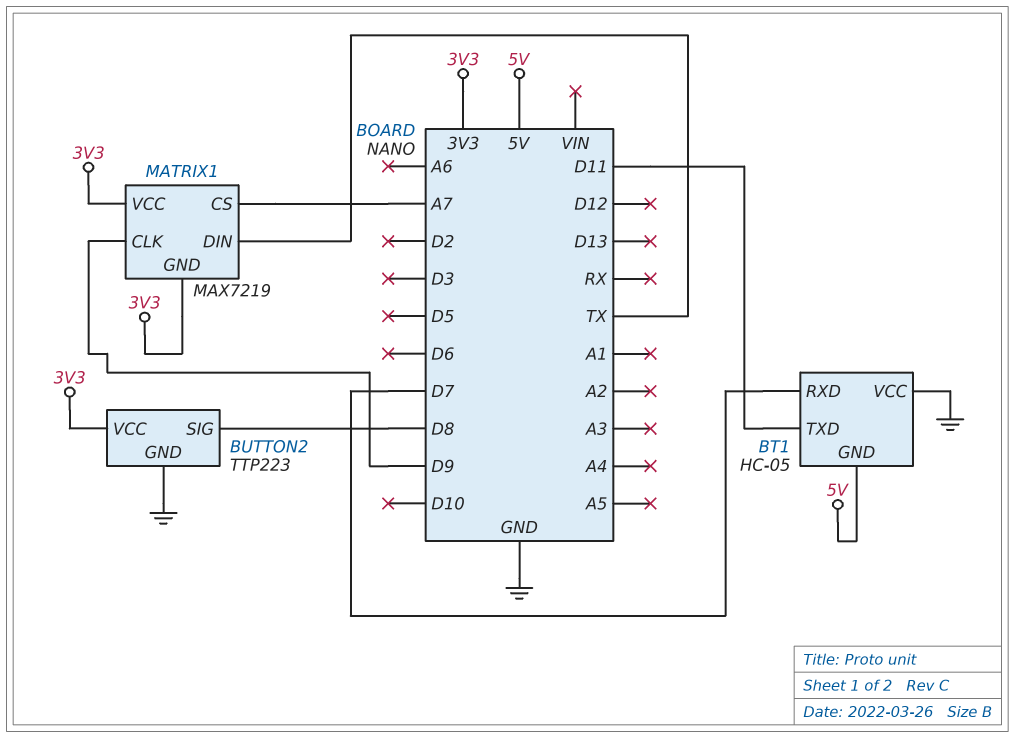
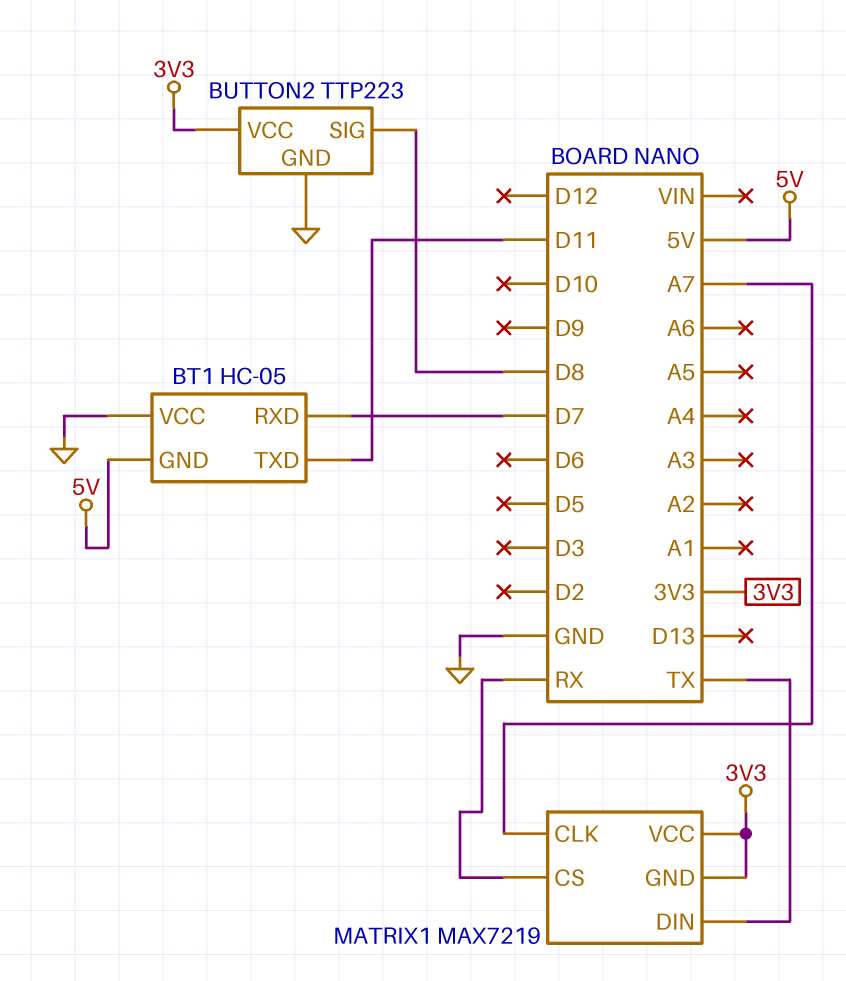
MATRIX1 pin CLK: D9 -> A7
MATRIX1 pin CS: A7 -> RX

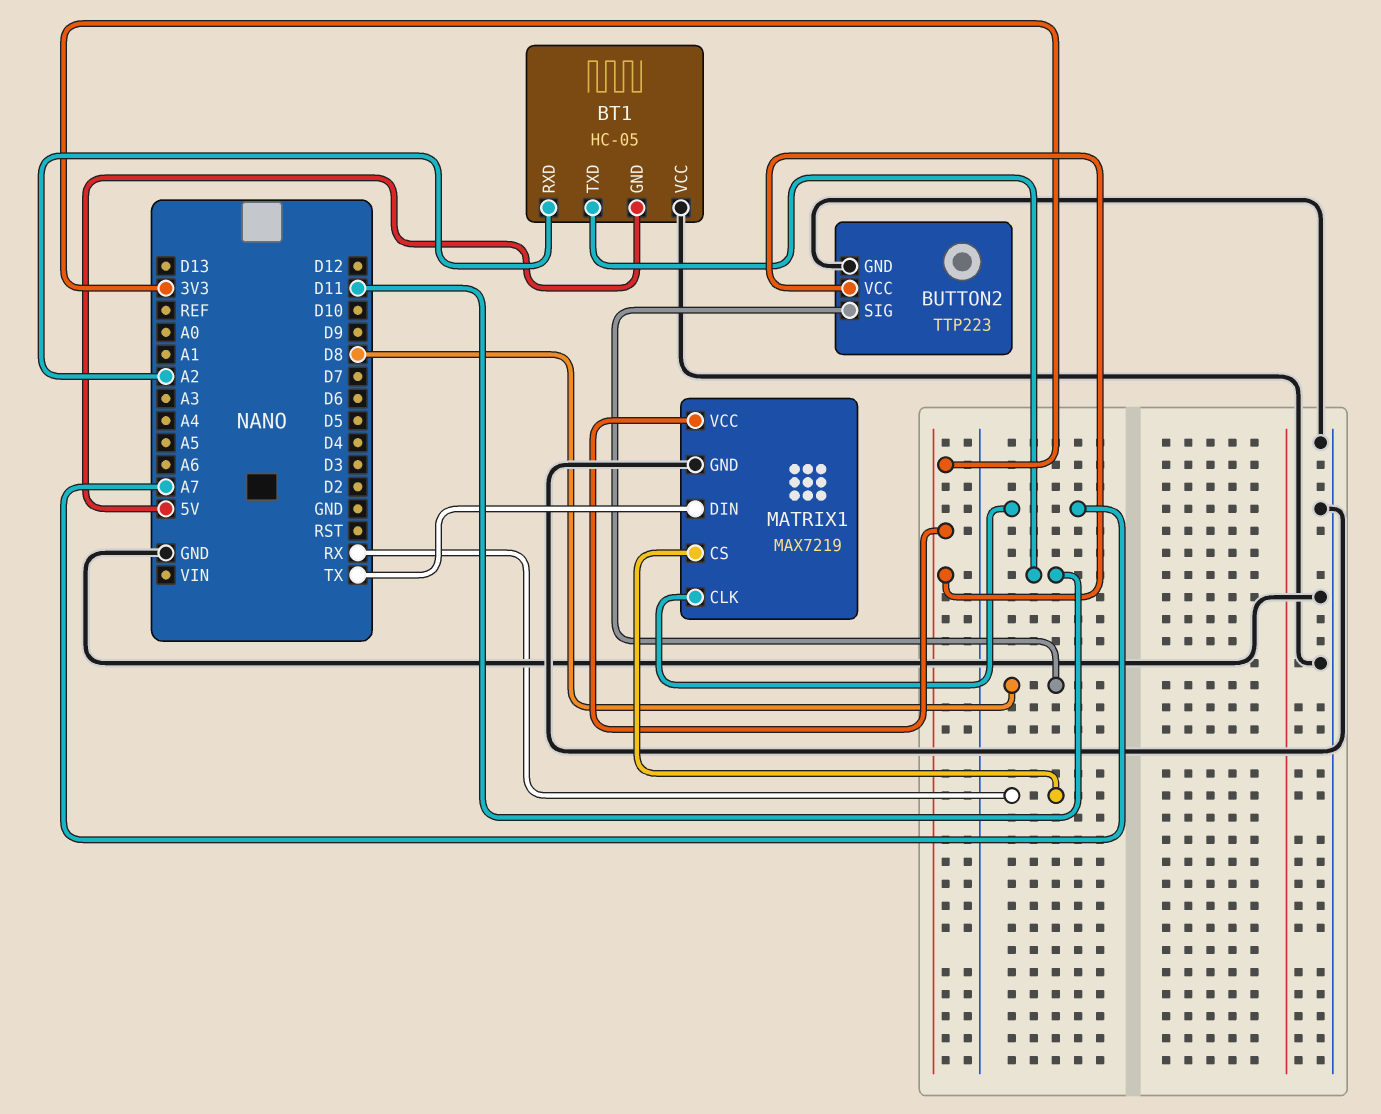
BT1 pin RXD: D7 -> A2
MATRIX1 pin GND: 3V3 -> GND

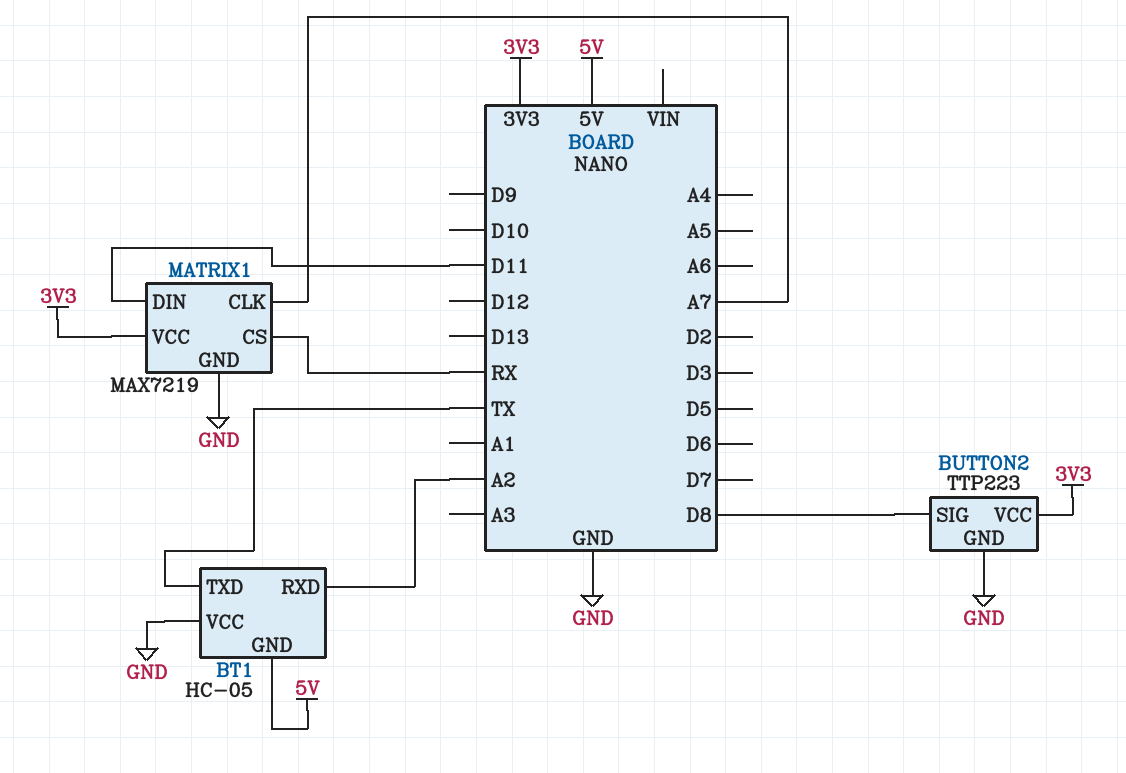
BT1 pin TXD: D11 -> TX
MATRIX1 pin DIN: TX -> D11

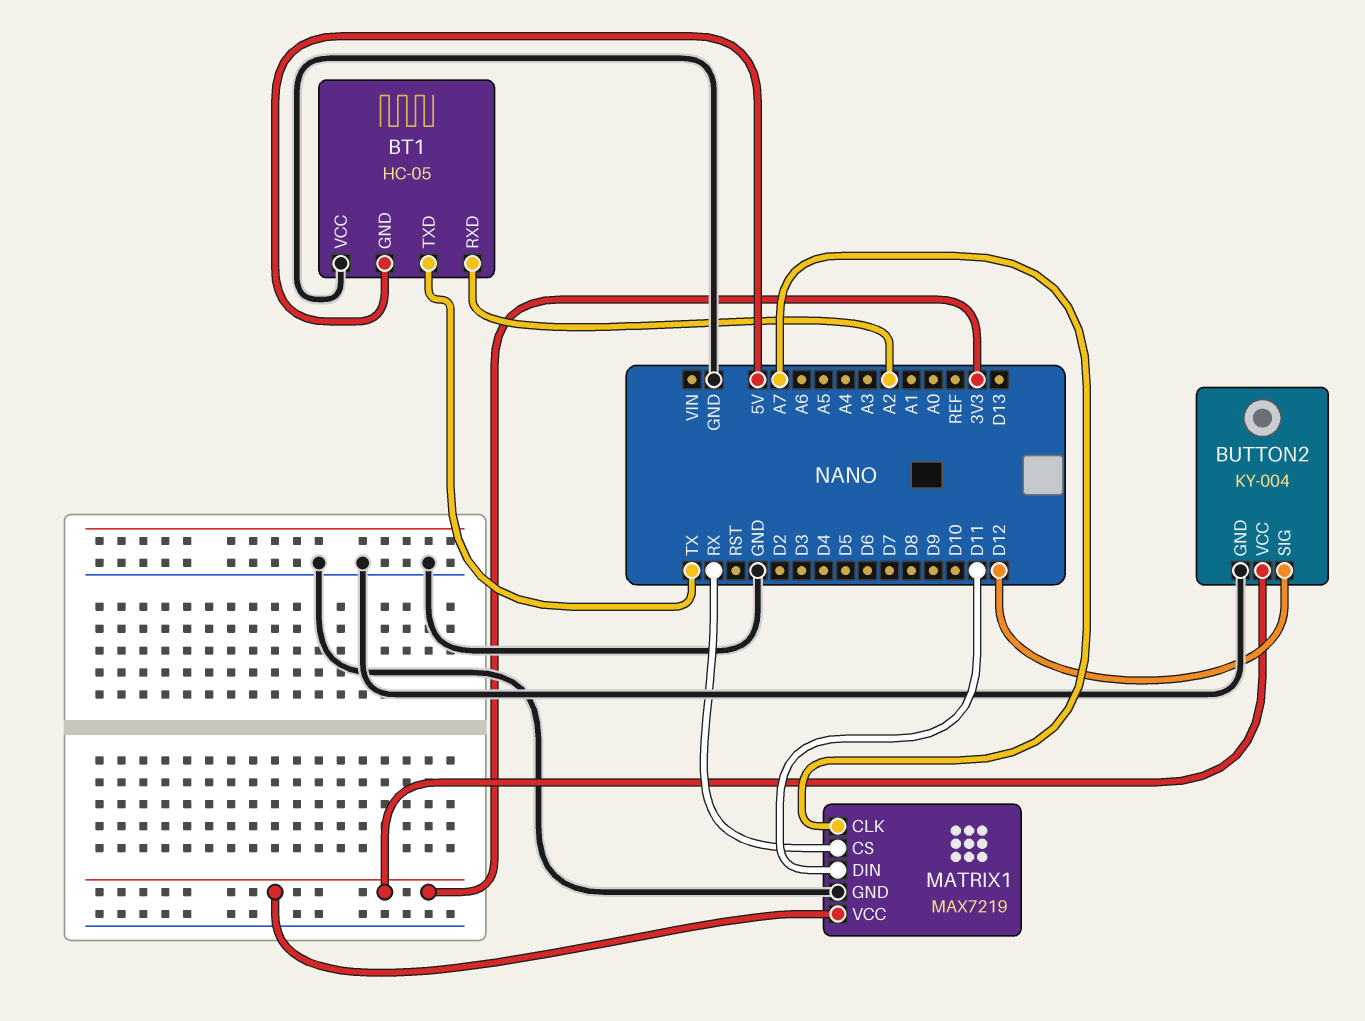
BUTTON2: TTP223 -> KY-004
BUTTON2 pin SIG: D8 -> D12

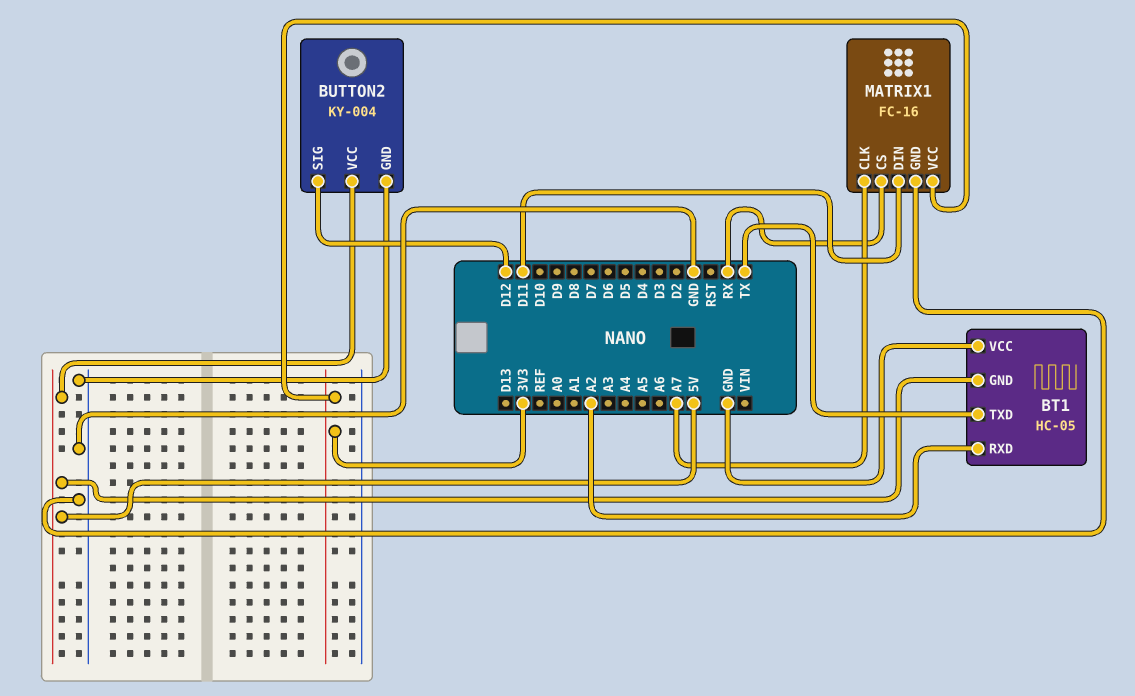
BUTTON2 pin VCC: 3V3 -> 5V
MATRIX1: MAX7219 -> FC-16

